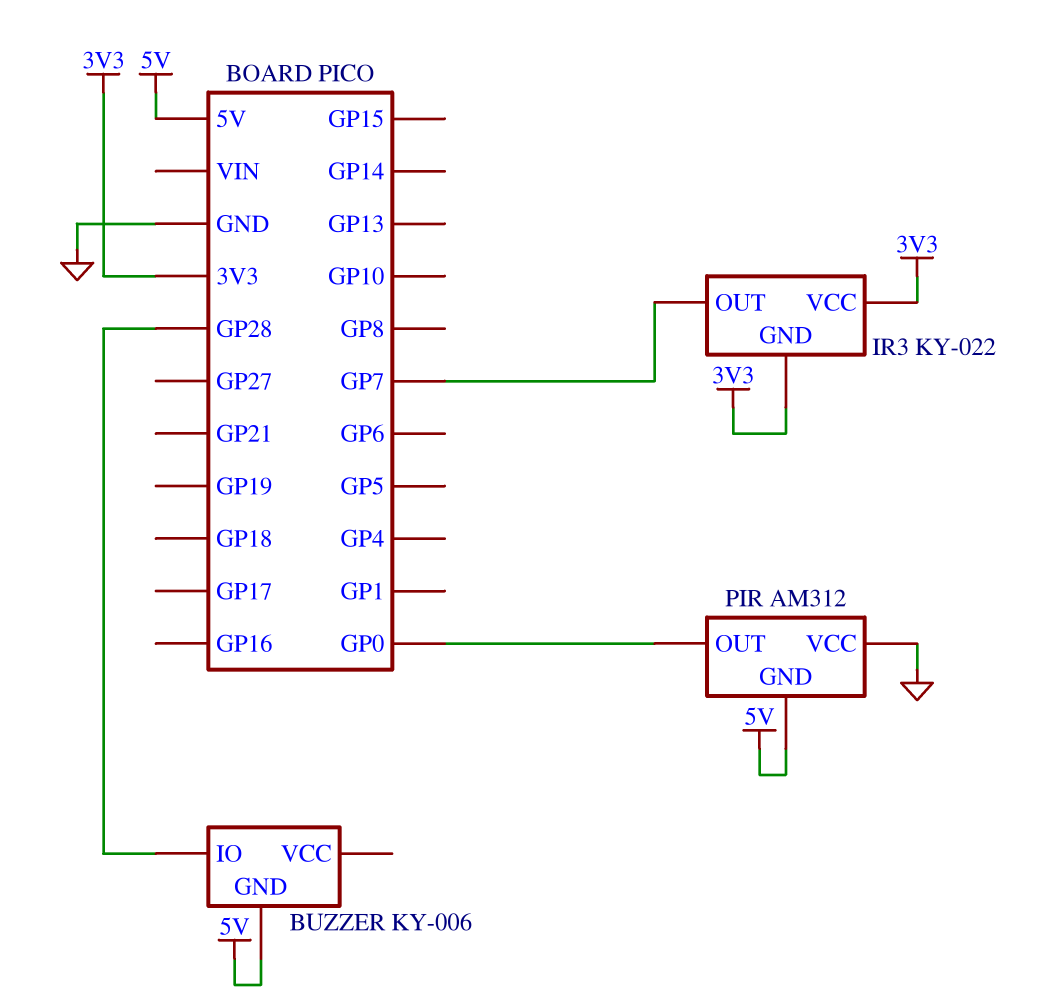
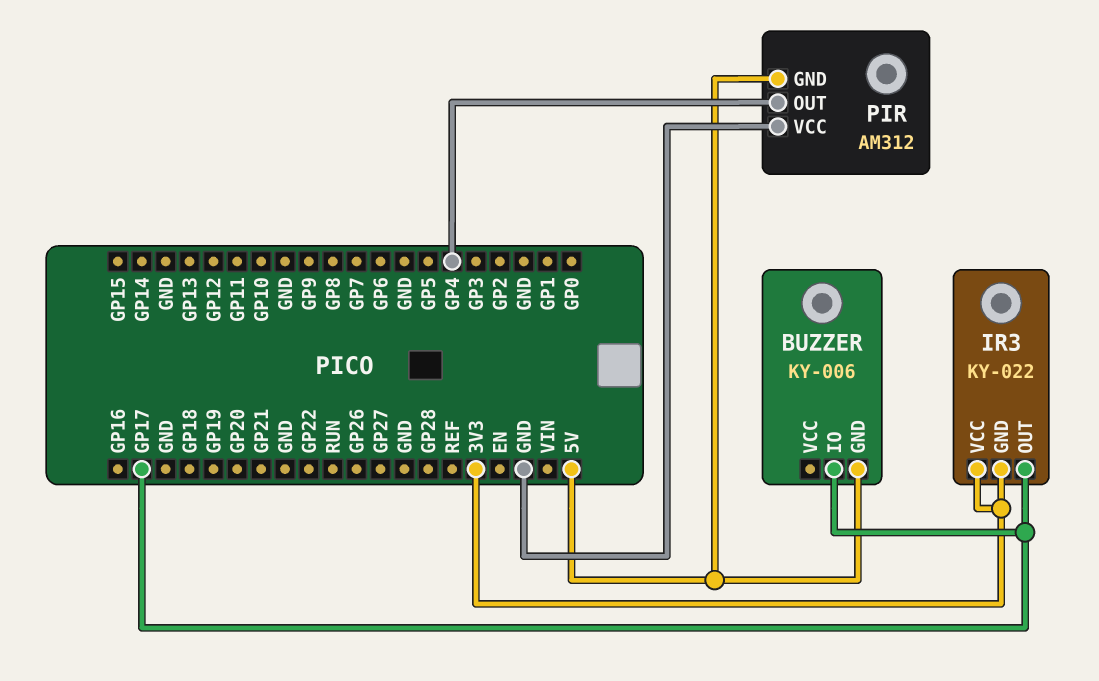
BUZZER pin IO: GP28 -> GP17
IR3 pin OUT: GP7 -> GP17
PIR pin OUT: GP0 -> GP4

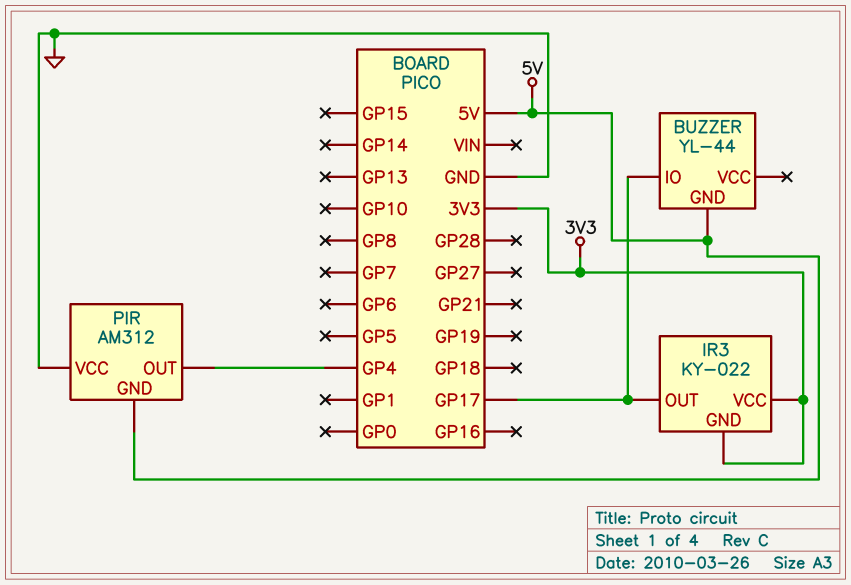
BUZZER: KY-006 -> YL-44

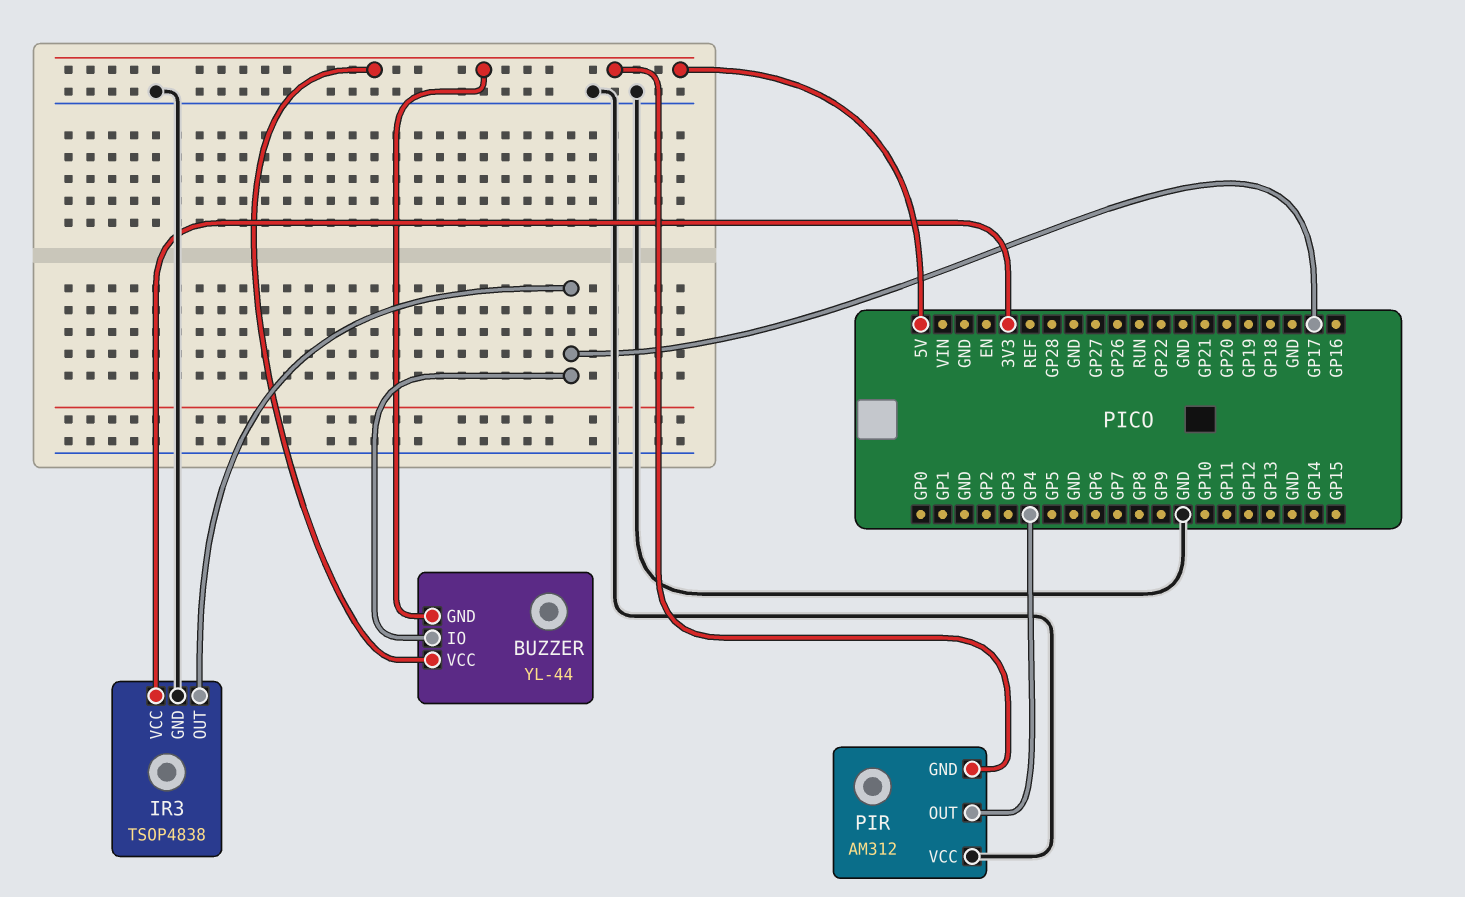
BUZZER pin VCC: none -> 5V
IR3: KY-022 -> TSOP4838
IR3 pin GND: 3V3 -> GND

